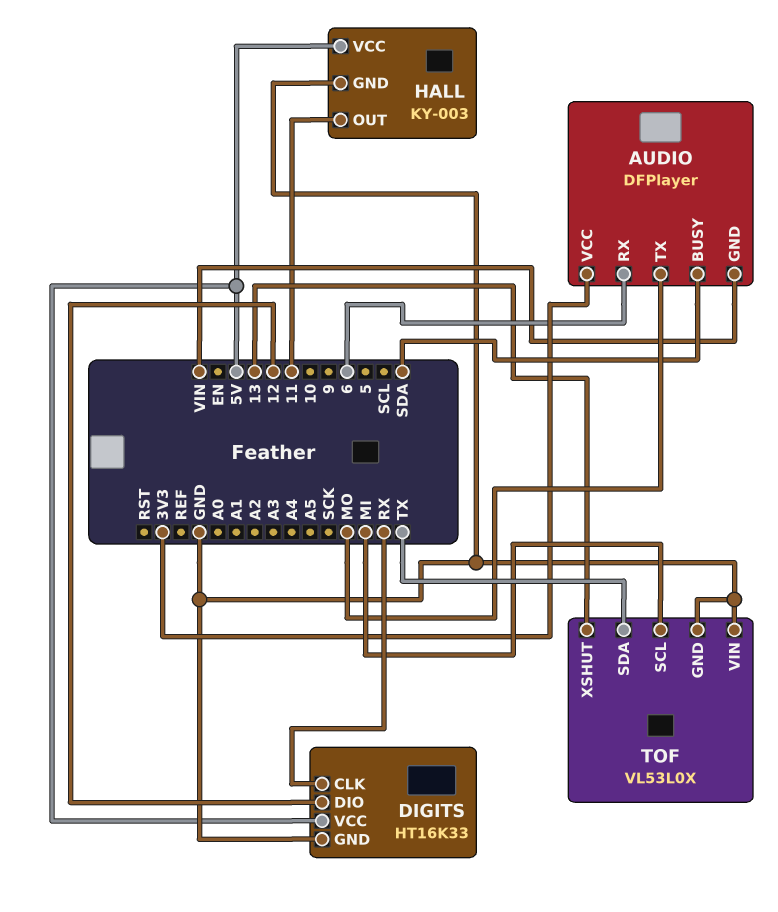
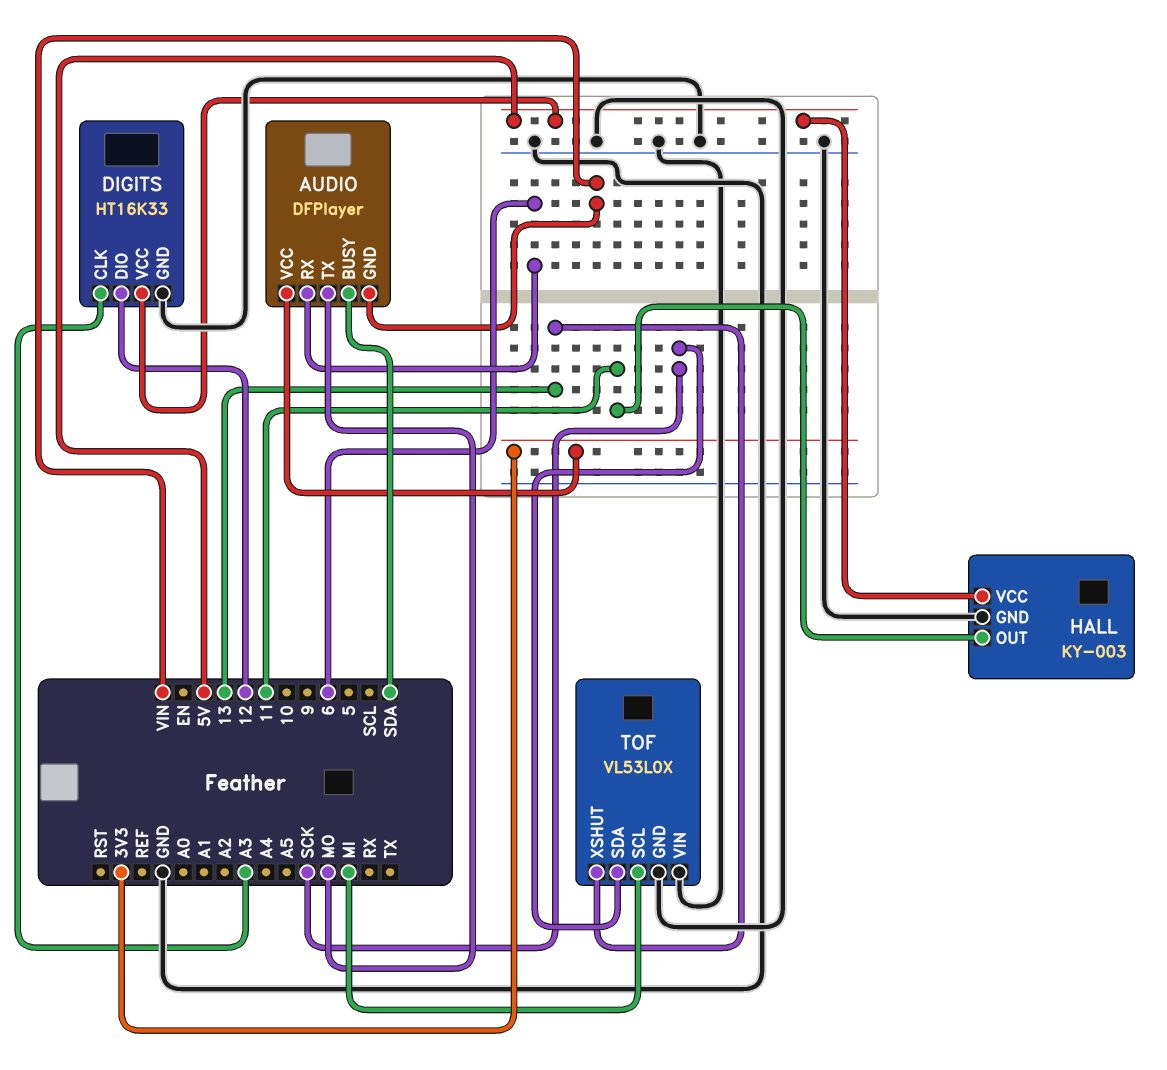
DIGITS pin CLK: RX -> A3
TOF pin SDA: TX -> SCK

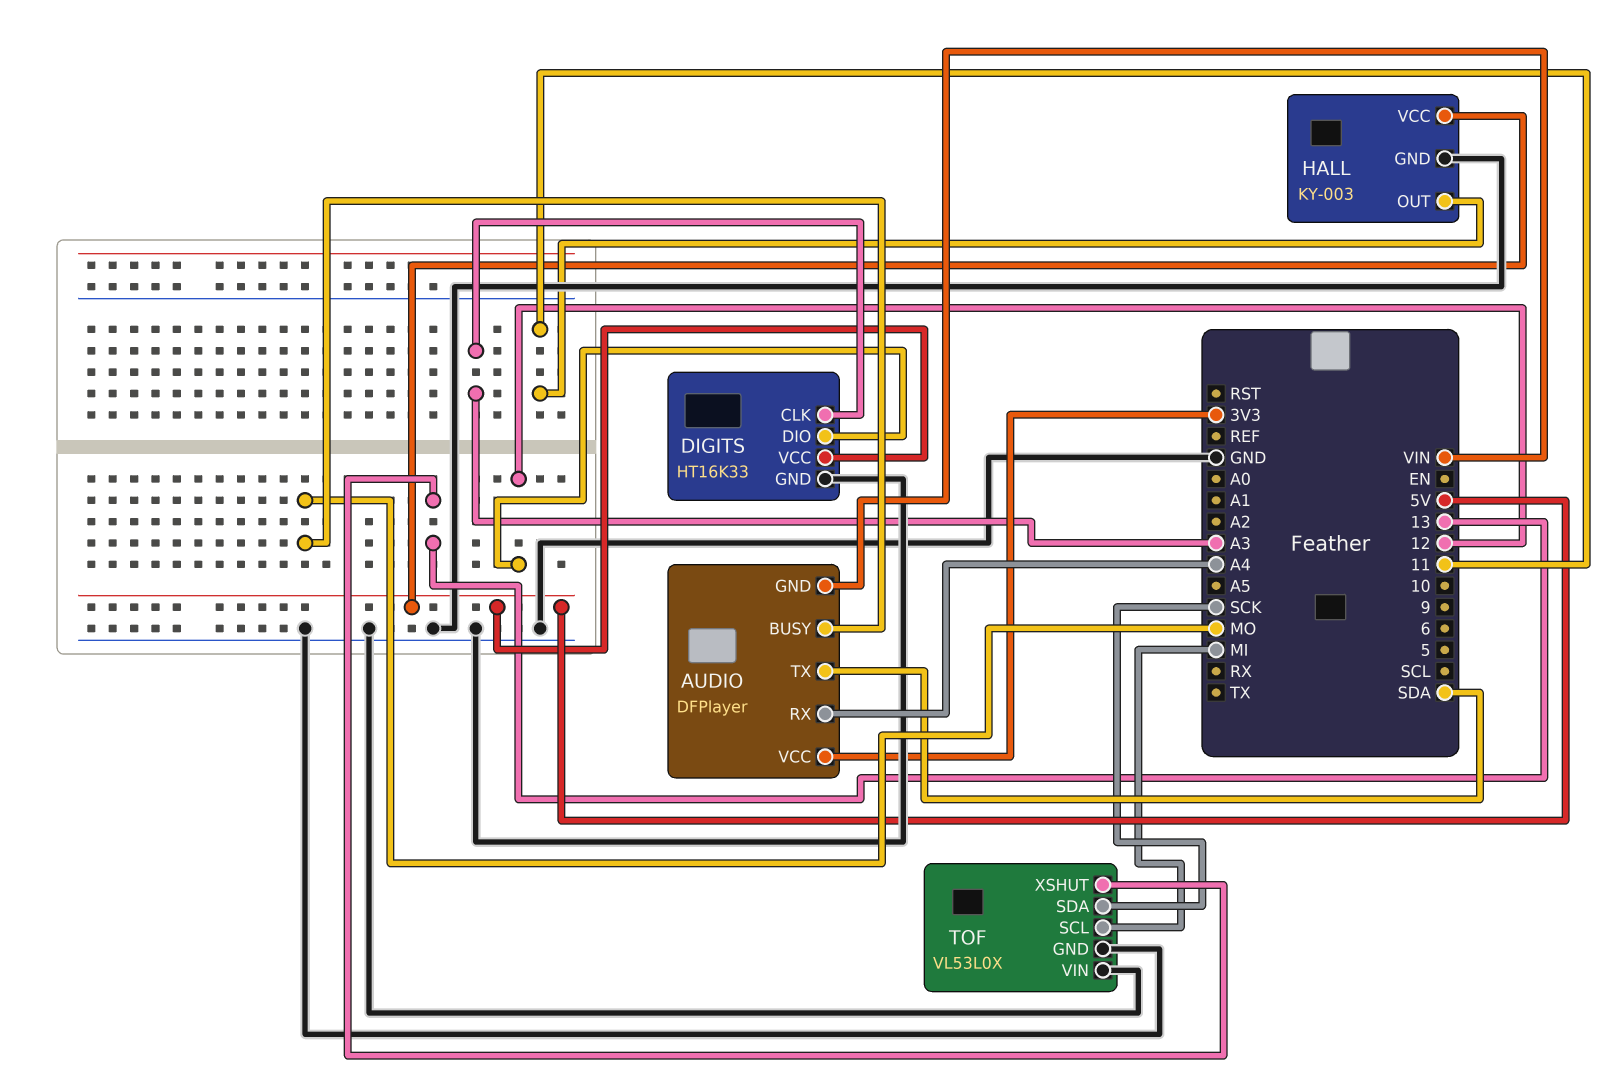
AUDIO pin BUSY: SDA -> MO
AUDIO pin RX: 6 -> A4
AUDIO pin TX: MO -> SDA

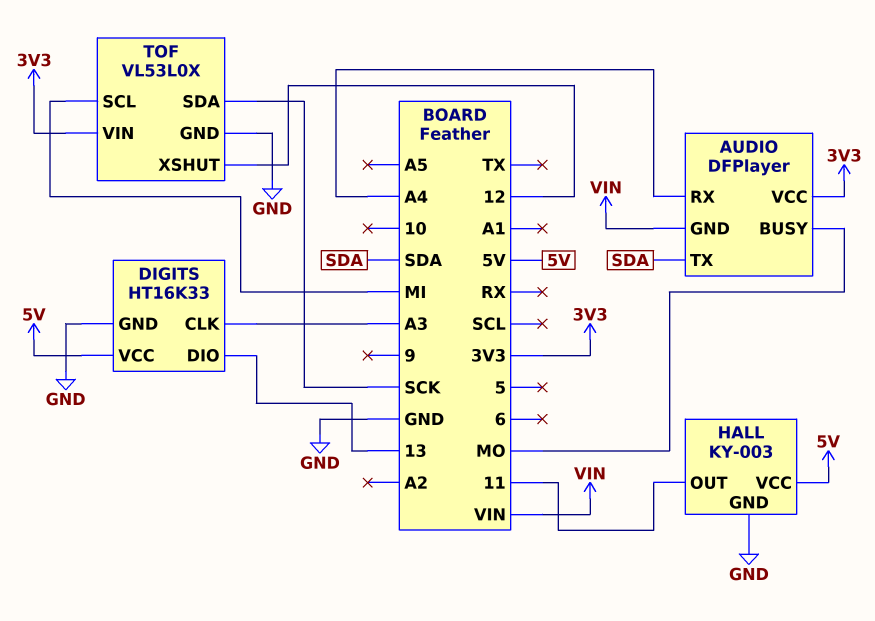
DIGITS pin DIO: 12 -> 13
TOF pin VIN: GND -> 3V3
TOF pin XSHUT: 13 -> 12

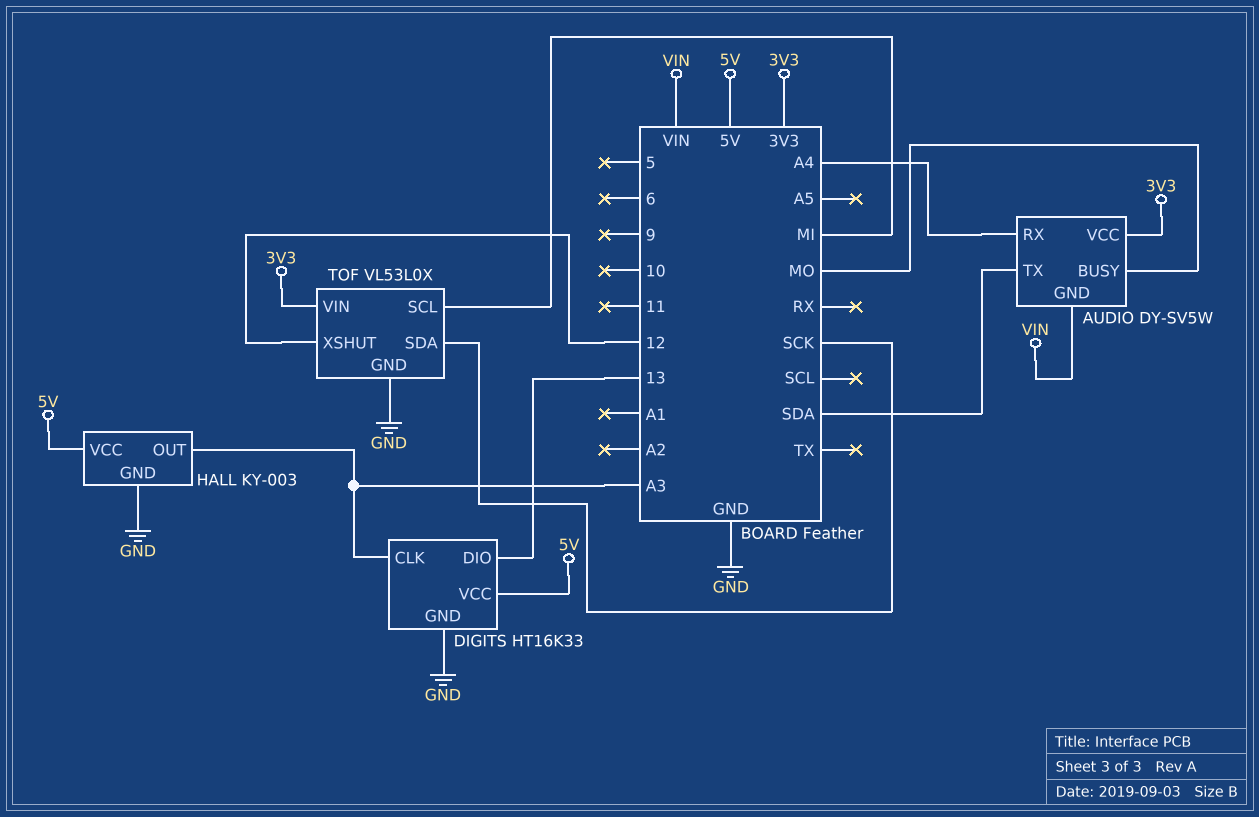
AUDIO: DFPlayer -> DY-SV5W
HALL pin OUT: 11 -> A3

